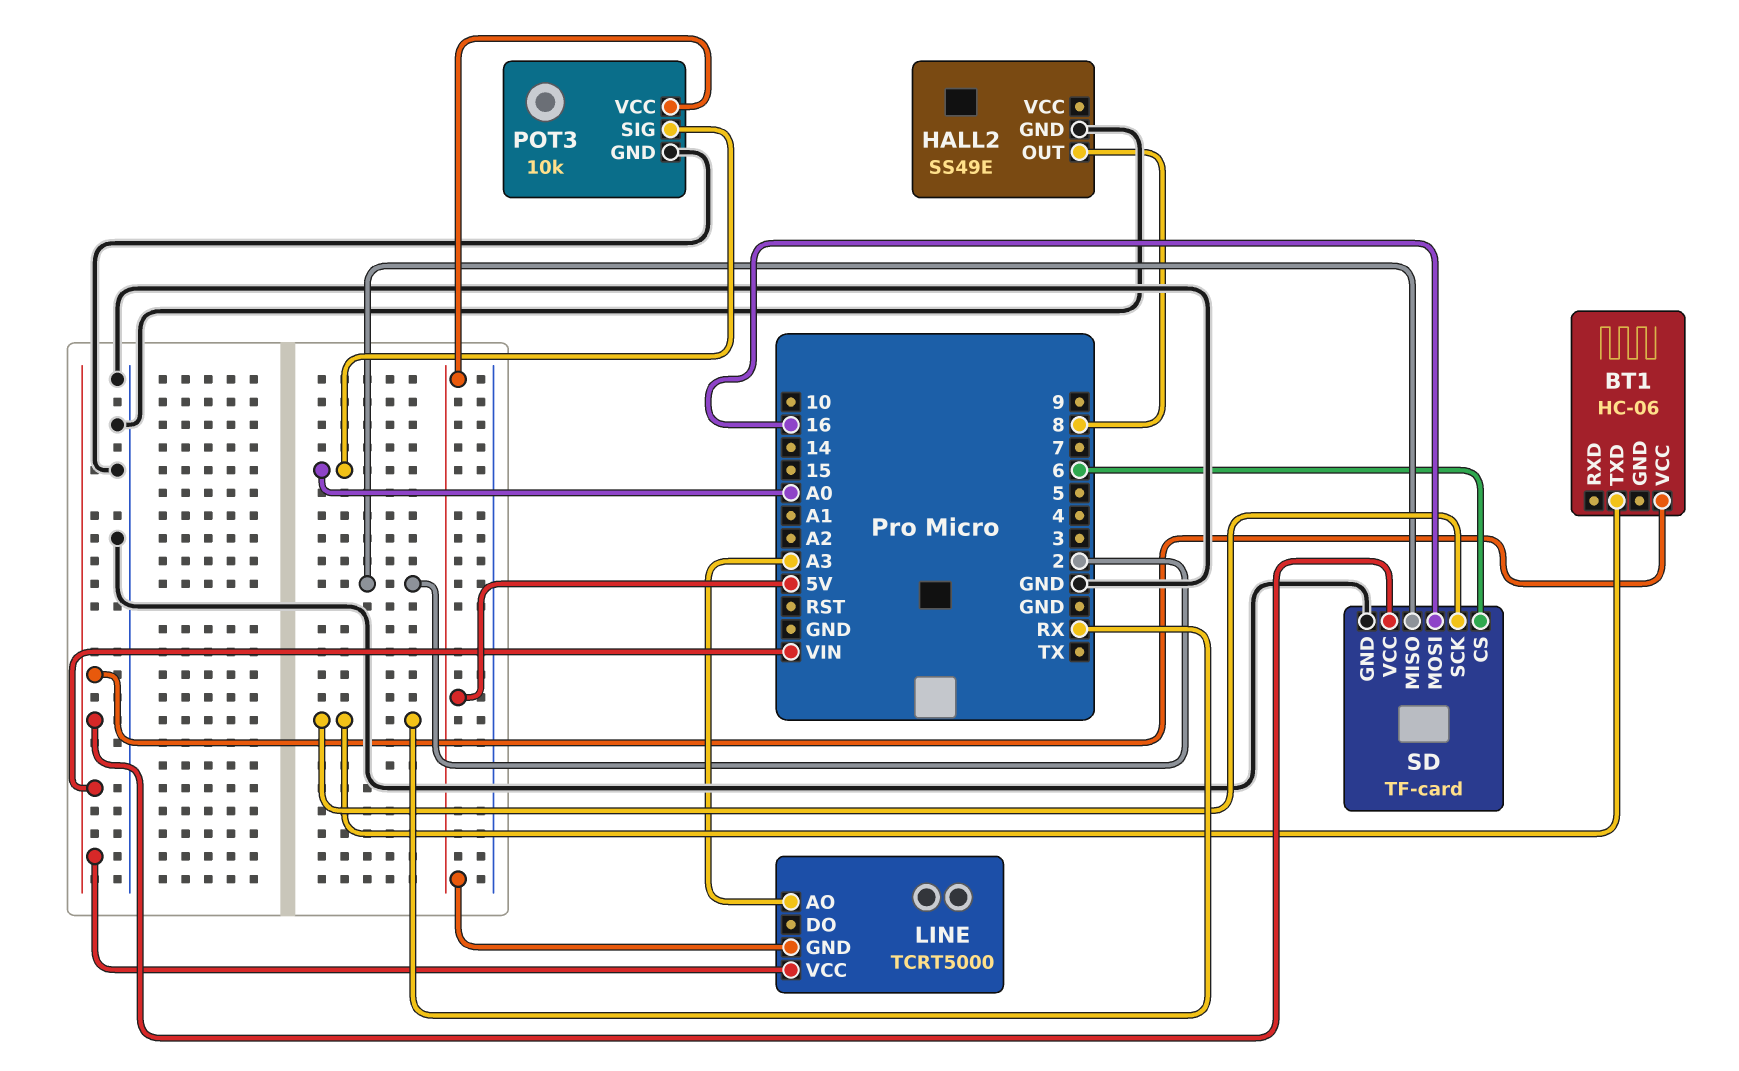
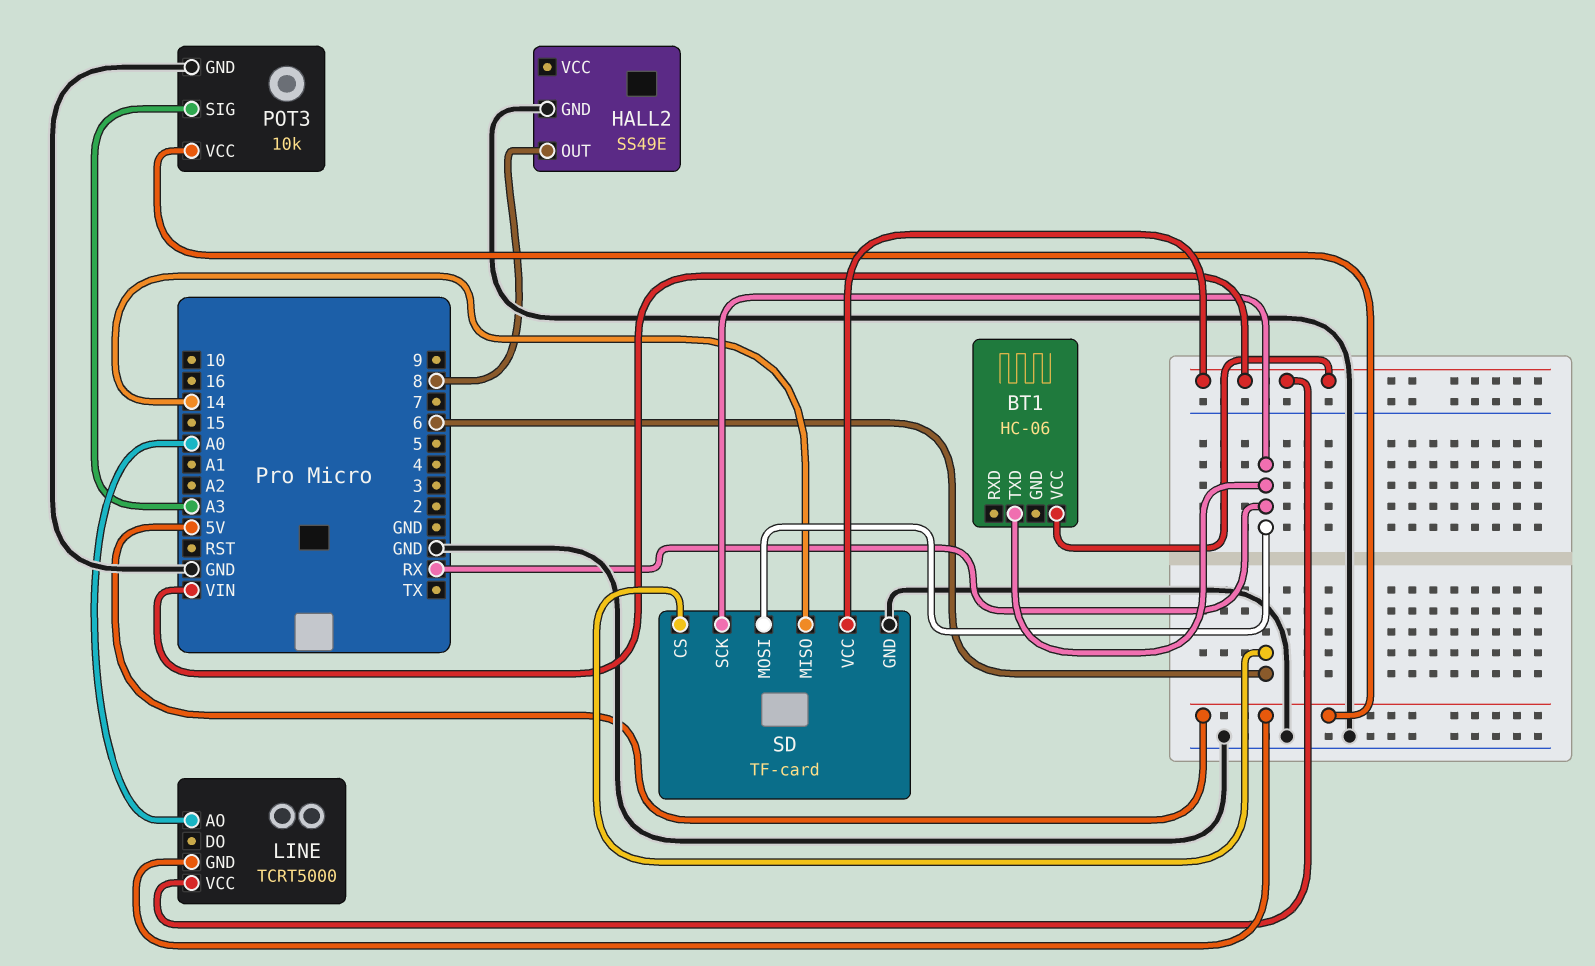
LINE pin AO: A3 -> A0
POT3 pin SIG: A0 -> A3
SD pin MISO: 2 -> 14
SD pin MOSI: 16 -> RX

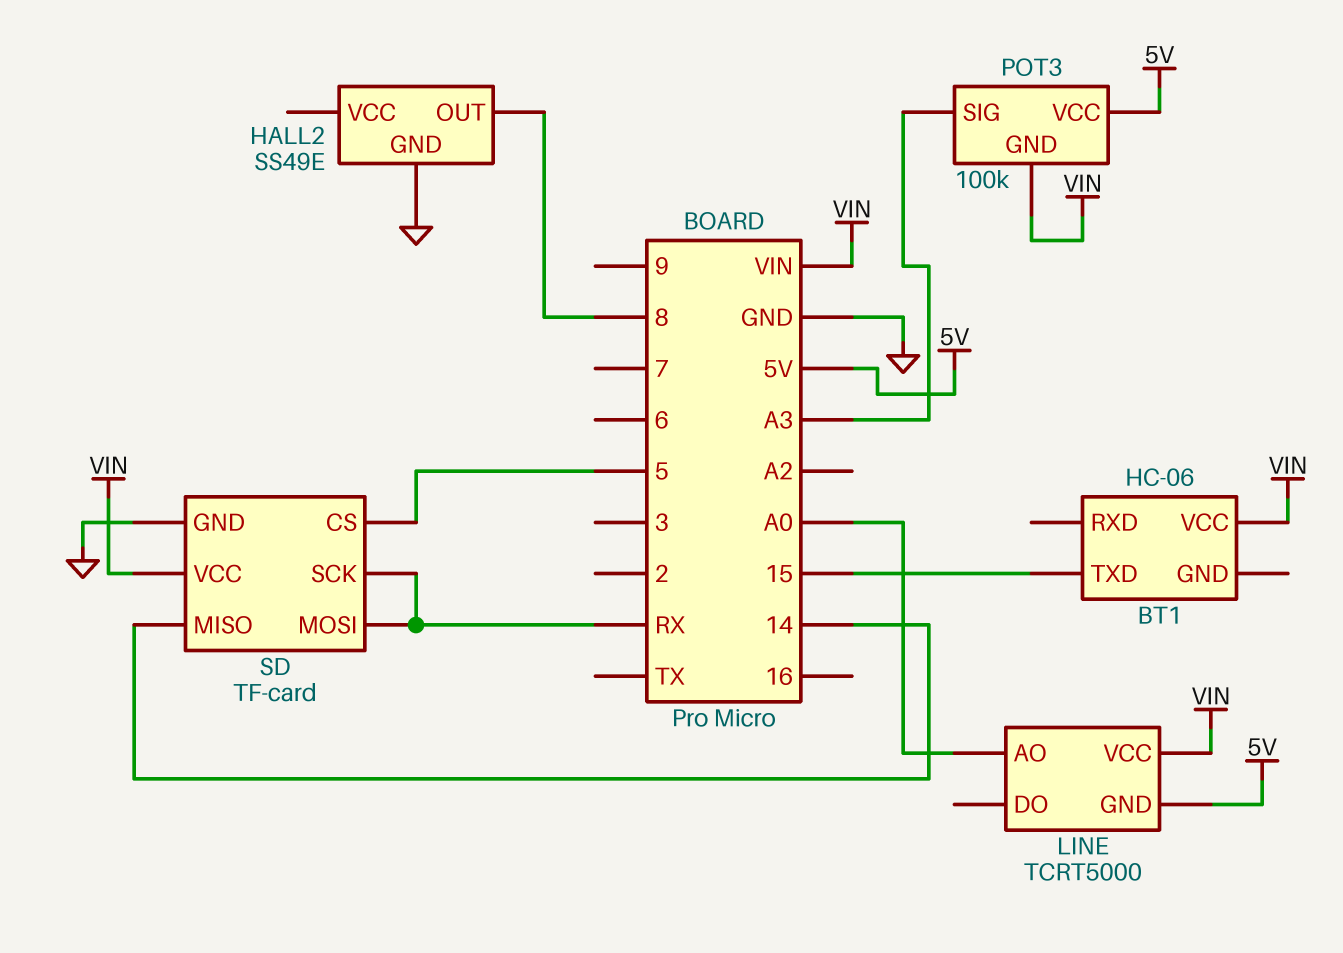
BT1 pin TXD: RX -> 15
POT3: 10k -> 100k
POT3 pin GND: GND -> VIN
SD pin CS: 6 -> 5

